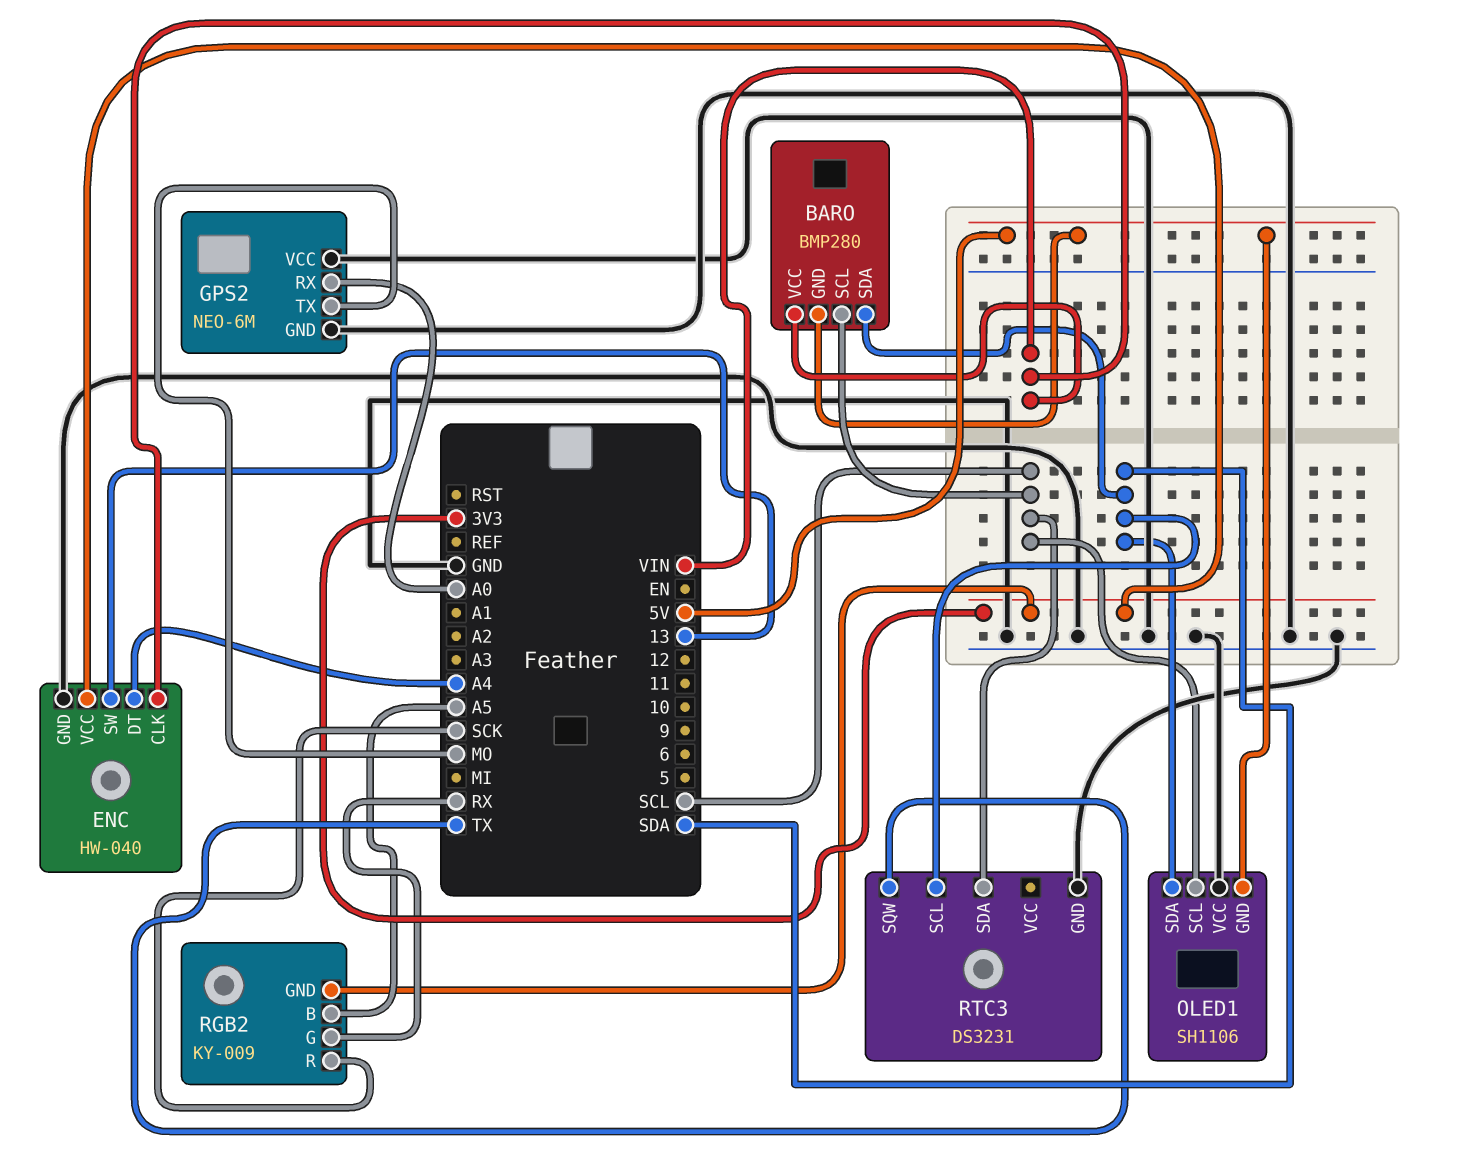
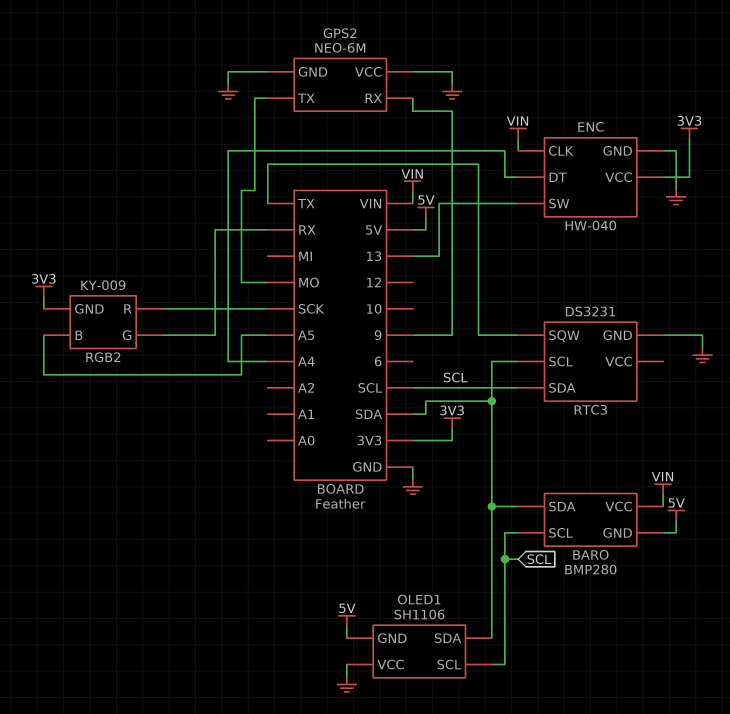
GPS2 pin RX: A0 -> 9

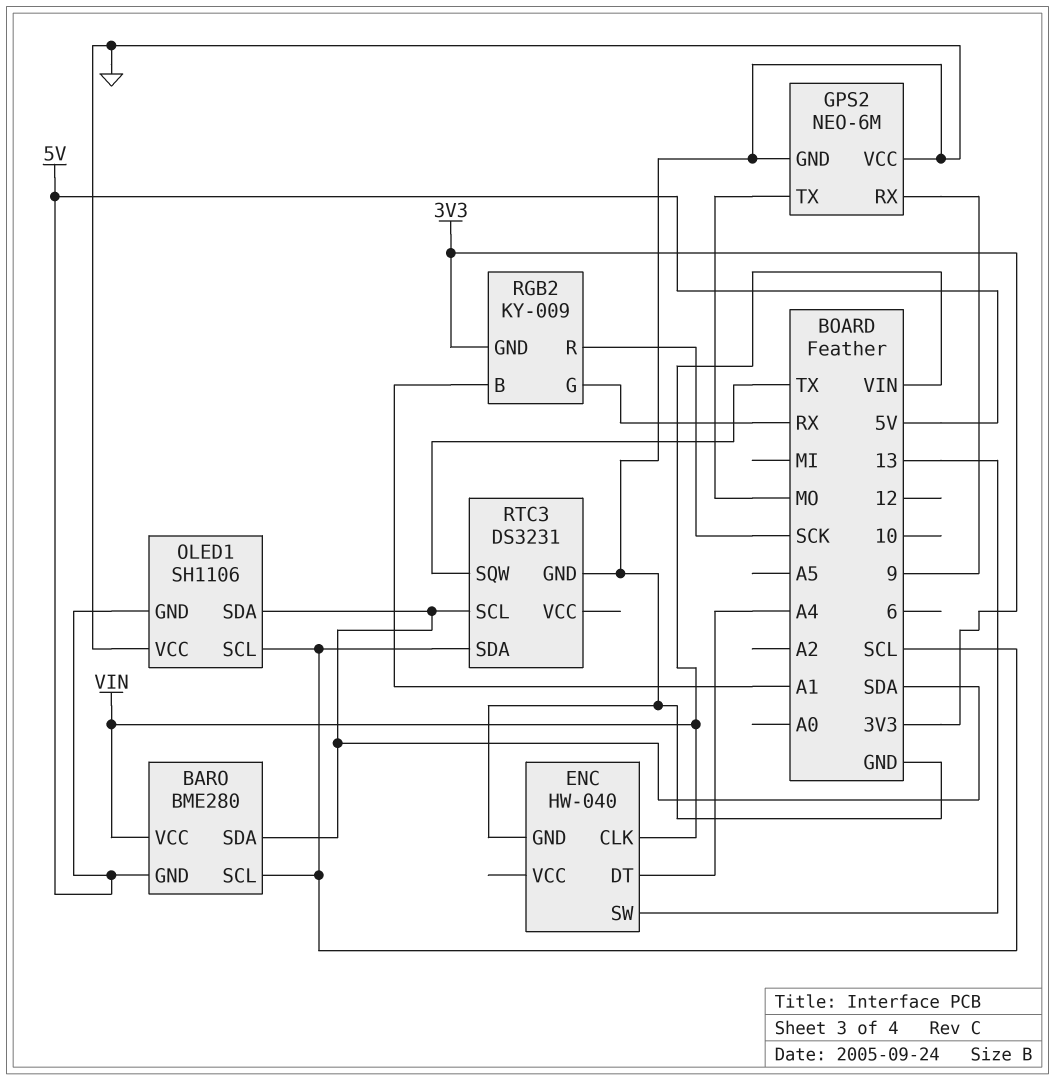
BARO: BMP280 -> BME280
ENC pin VCC: 3V3 -> none
RGB2 pin B: A5 -> A1

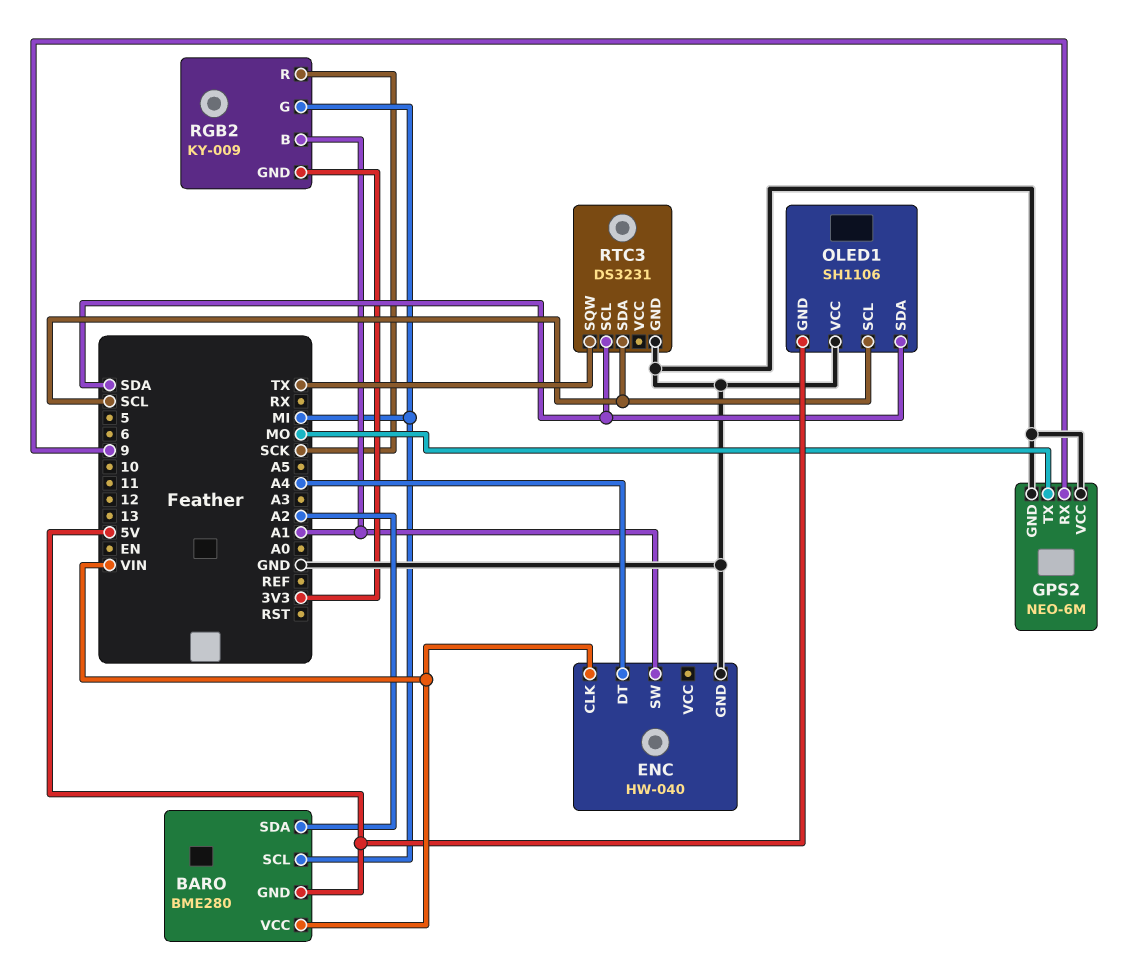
BARO pin SCL: SCL -> MI
BARO pin SDA: SDA -> A2
ENC pin SW: 13 -> A1
RGB2 pin G: RX -> MI

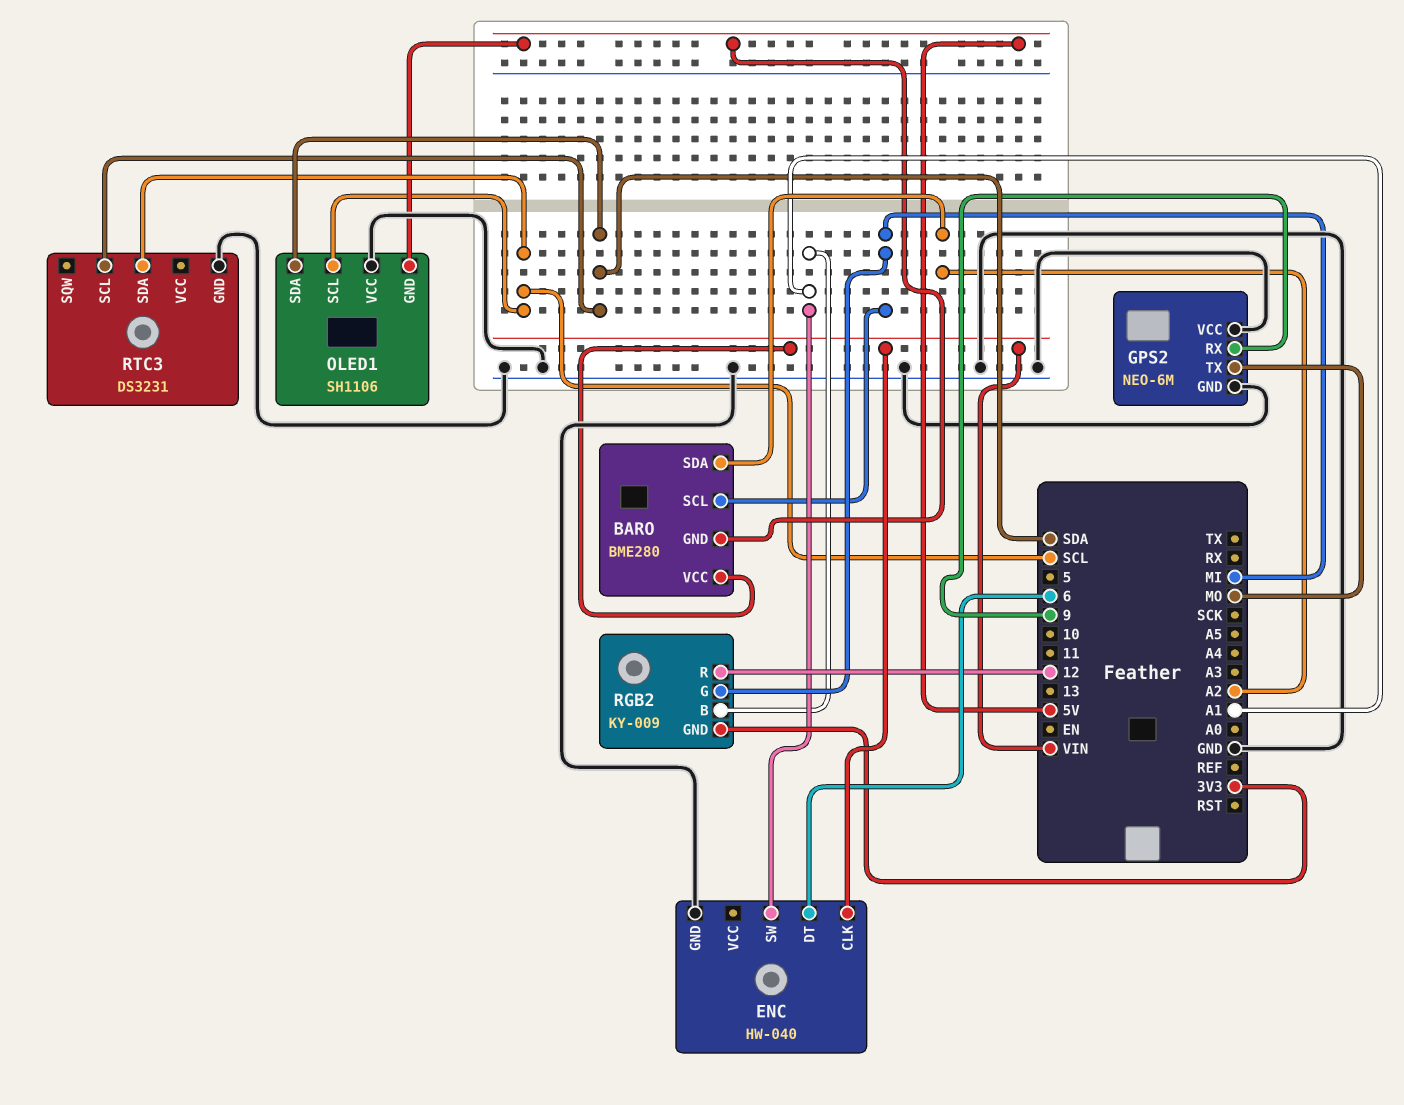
ENC pin DT: A4 -> 6
RGB2 pin R: SCK -> 12
RTC3 pin SQW: TX -> none

